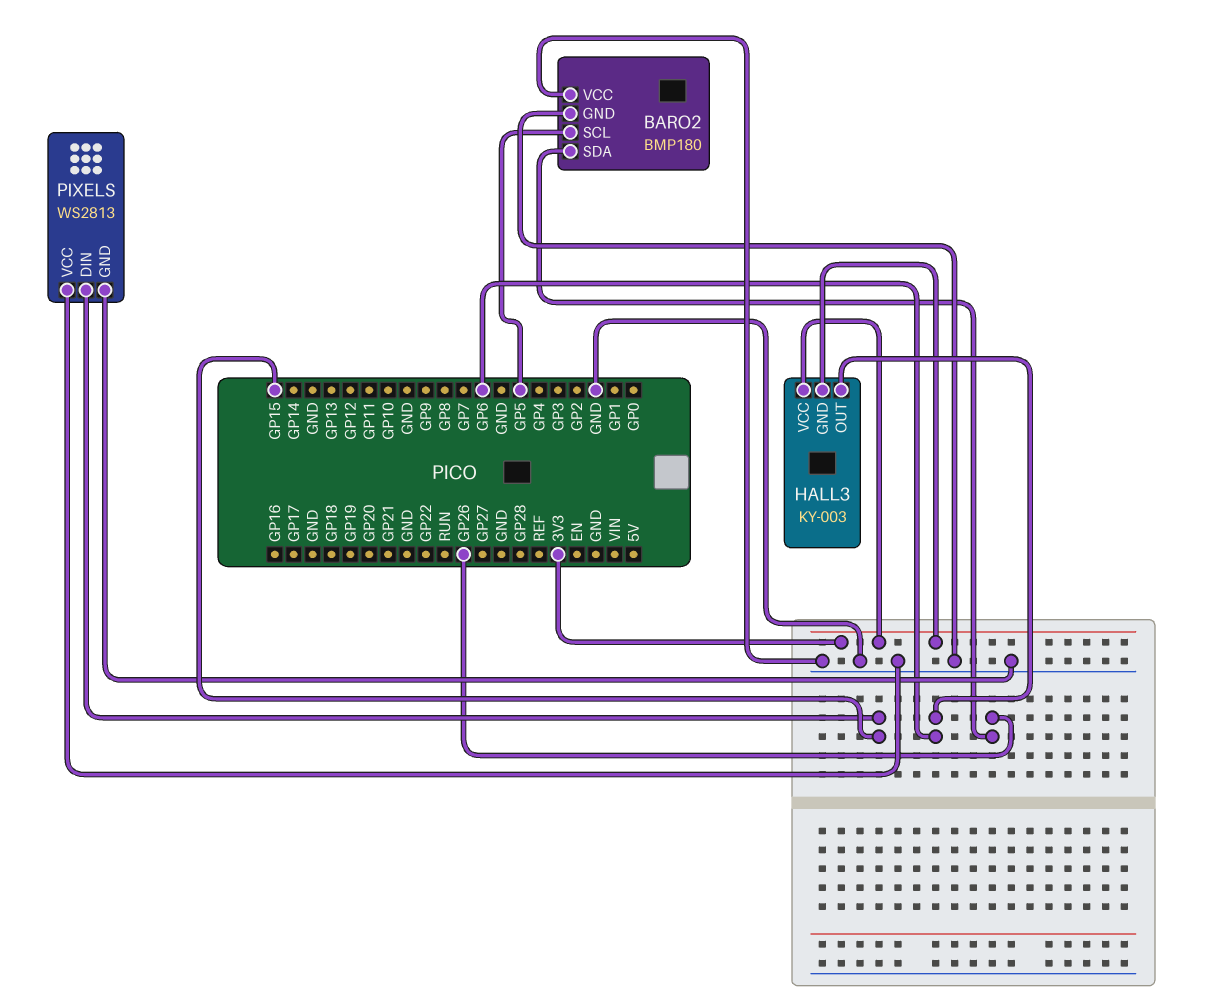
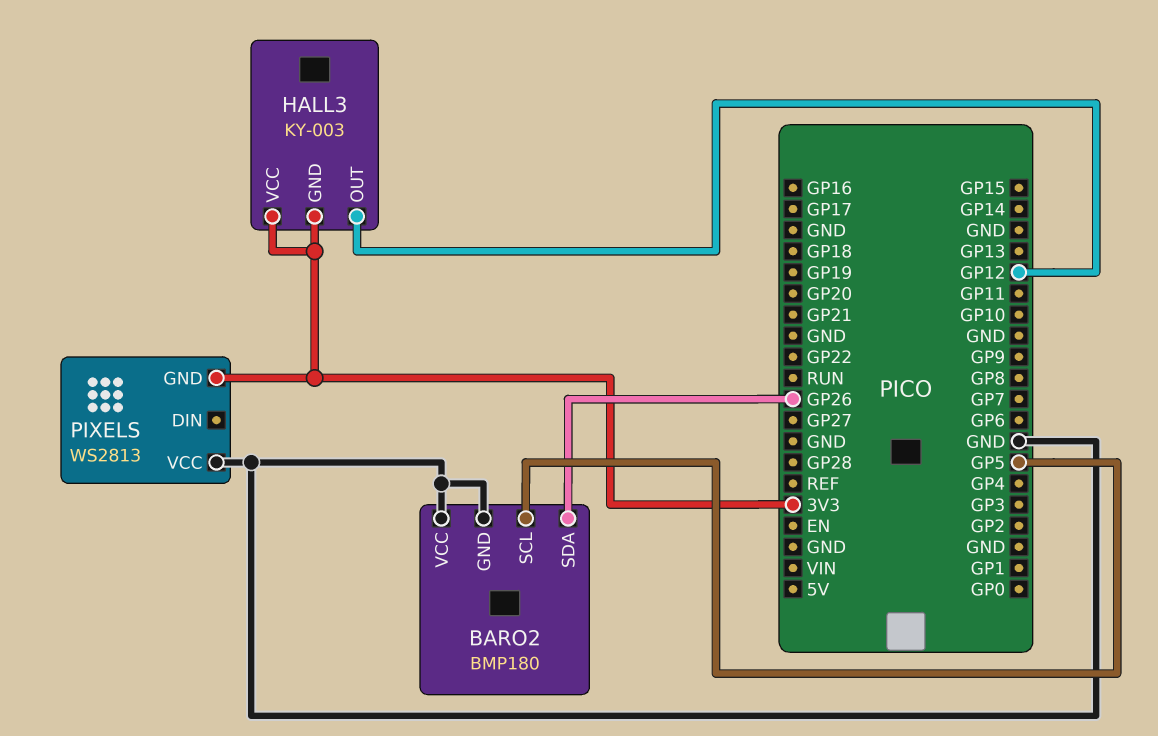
HALL3 pin OUT: GP6 -> GP12
PIXELS pin DIN: GP15 -> none
PIXELS pin GND: GND -> 3V3

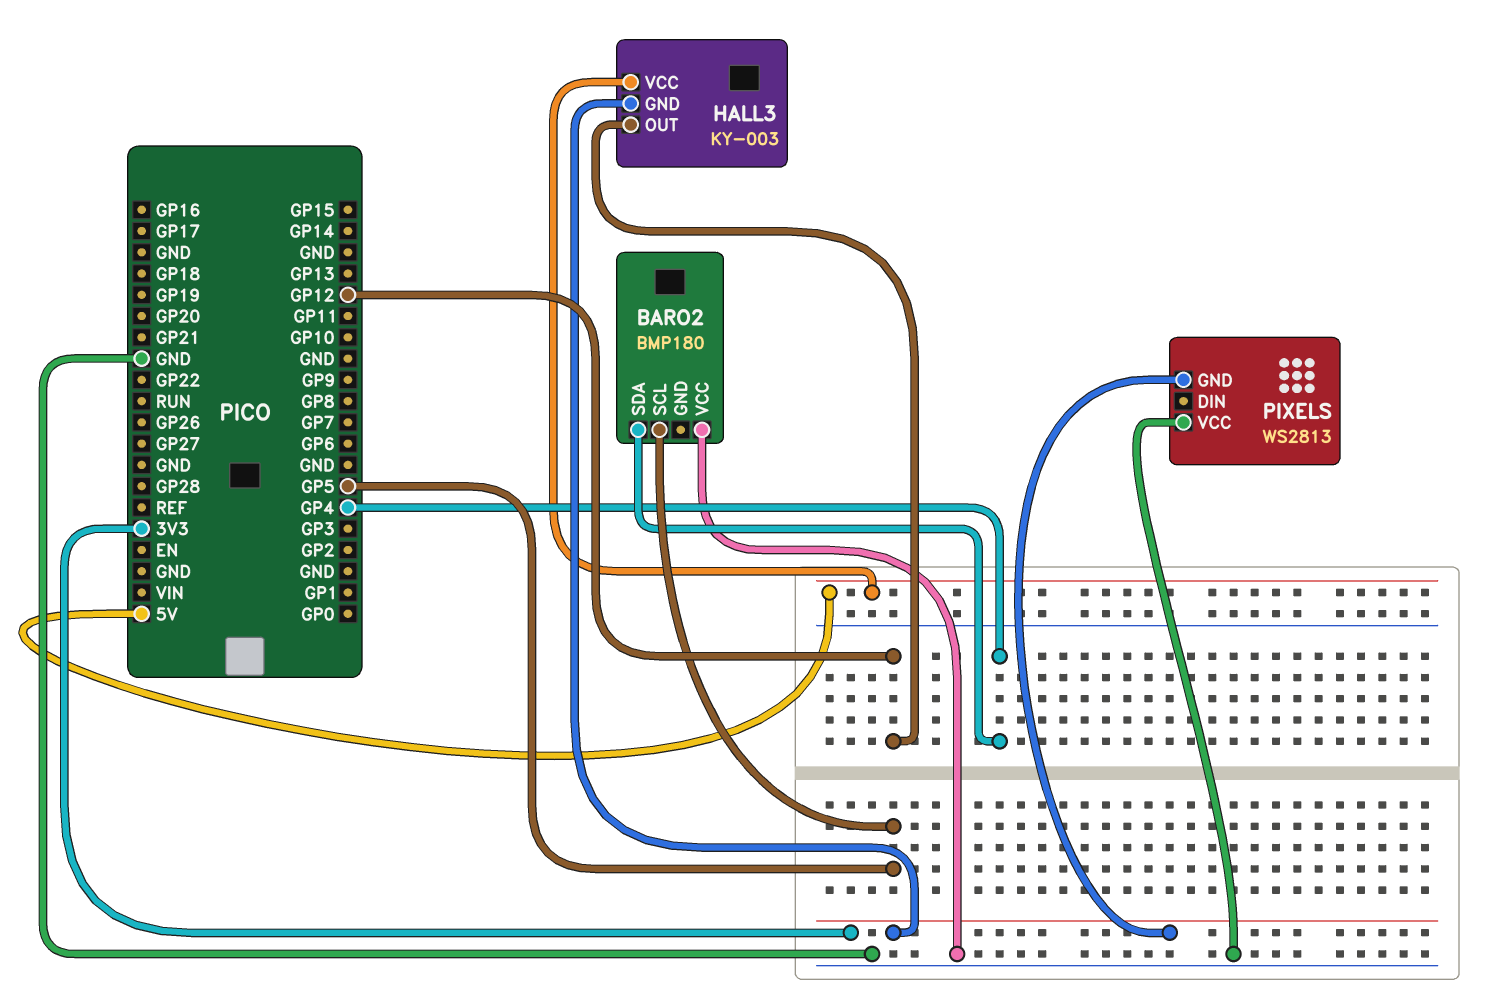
BARO2 pin GND: GND -> none
BARO2 pin SDA: GP26 -> GP4
HALL3 pin VCC: 3V3 -> 5V

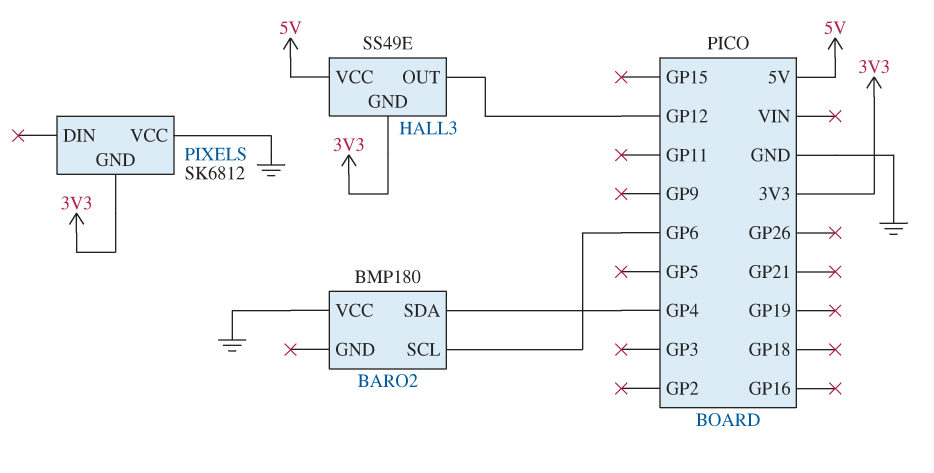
BARO2 pin SCL: GP5 -> GP6
HALL3: KY-003 -> SS49E
PIXELS: WS2813 -> SK6812

